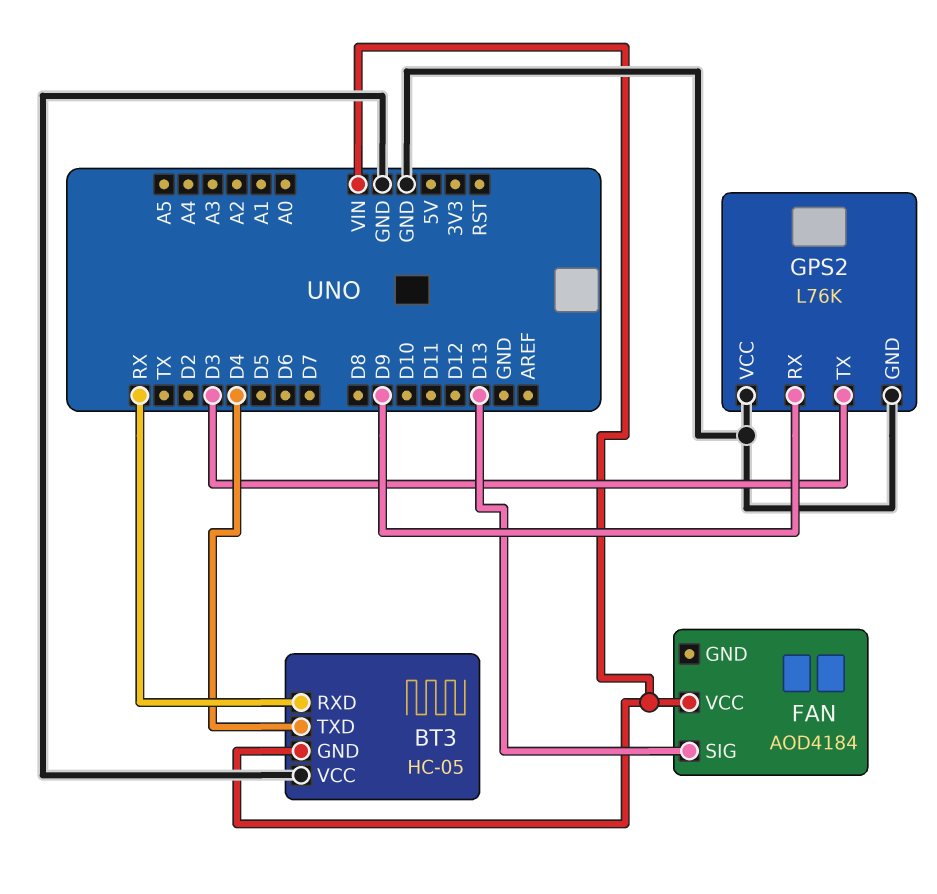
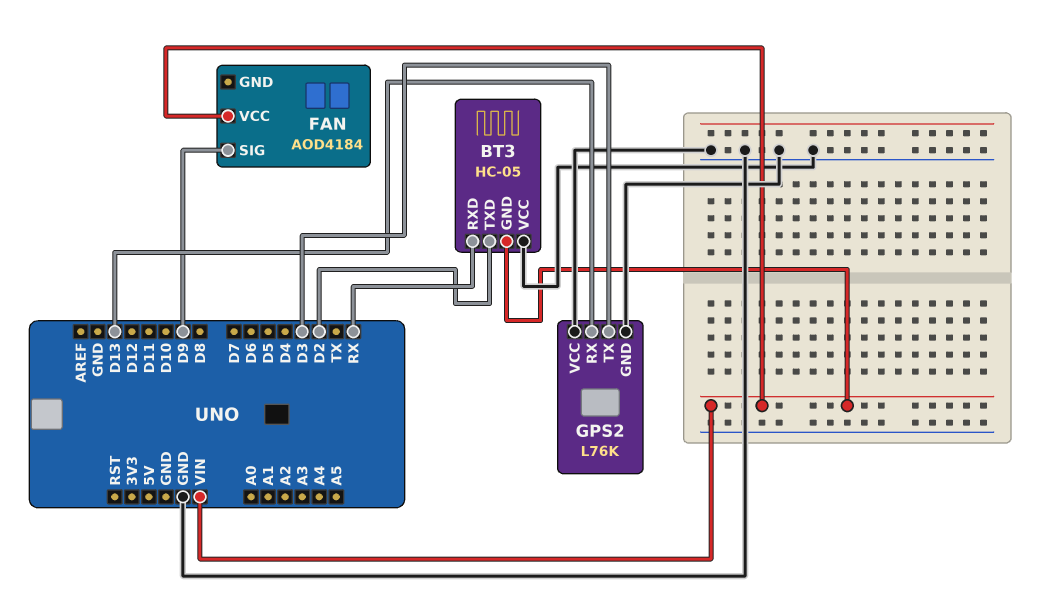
BT3 pin TXD: D4 -> D2
FAN pin SIG: D13 -> D9
GPS2 pin RX: D9 -> D13

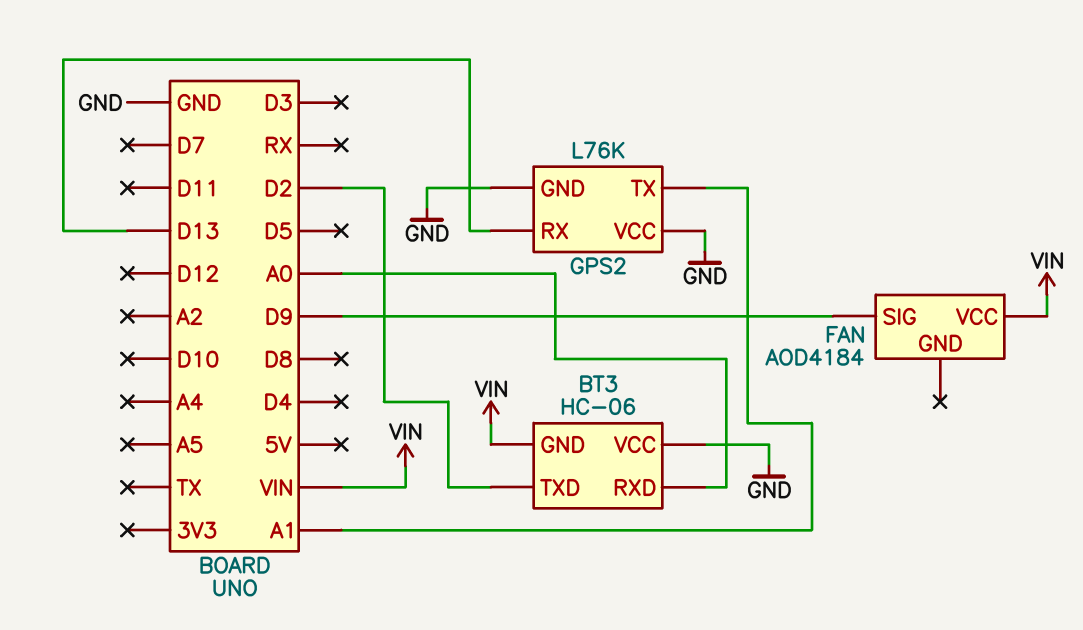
BT3: HC-05 -> HC-06
BT3 pin RXD: RX -> A0
GPS2 pin TX: D3 -> A1

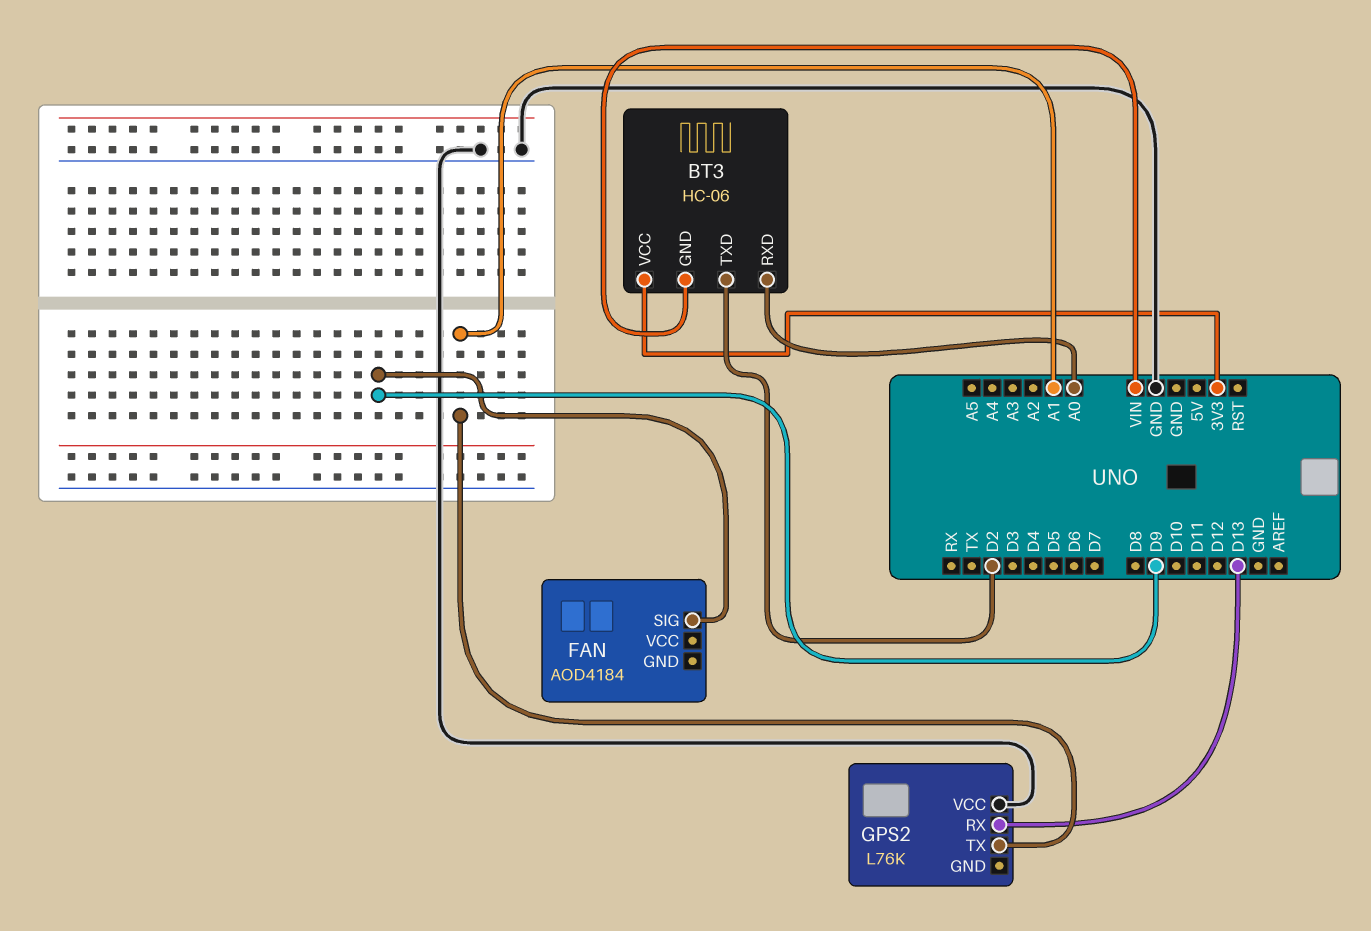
BT3 pin VCC: GND -> 3V3
FAN pin VCC: VIN -> none
GPS2 pin GND: GND -> none

